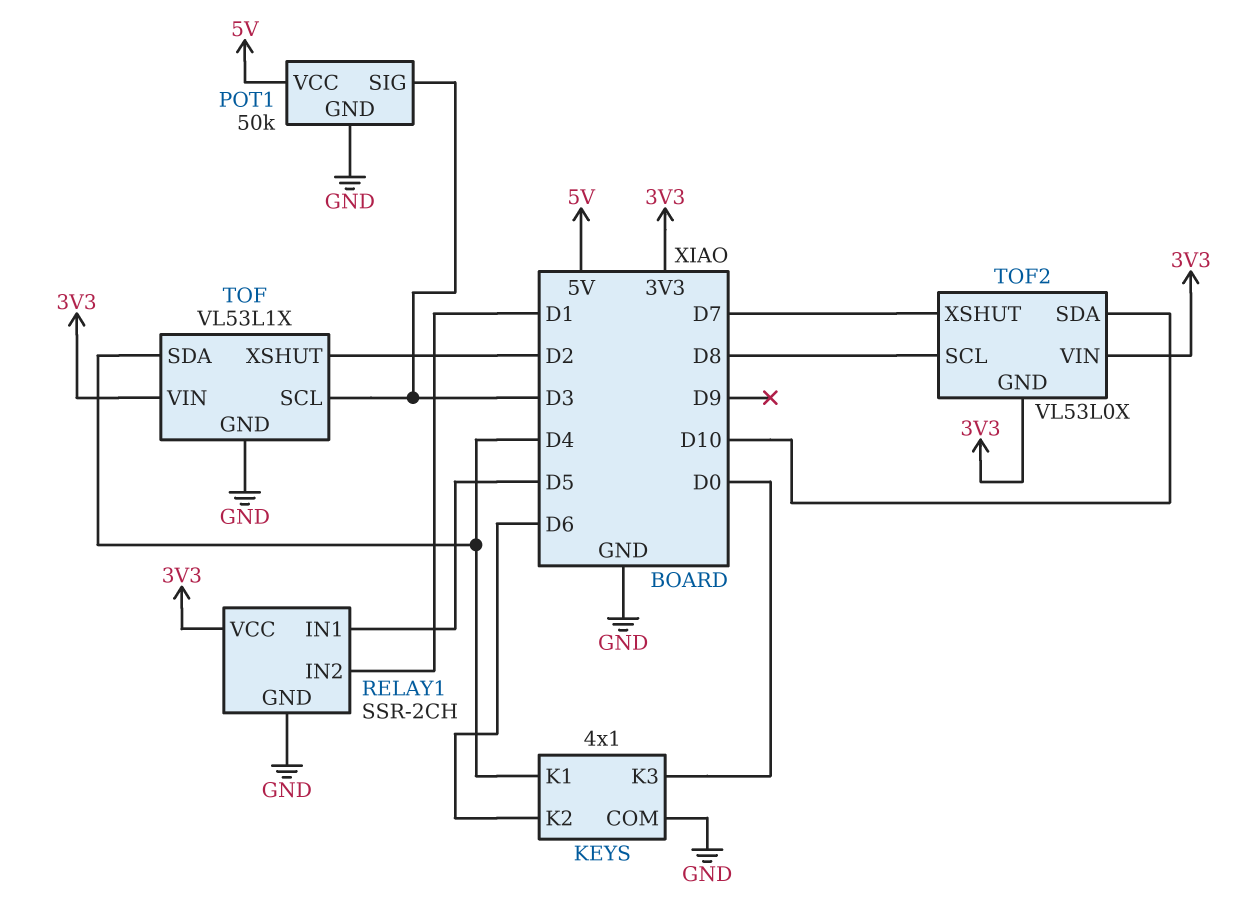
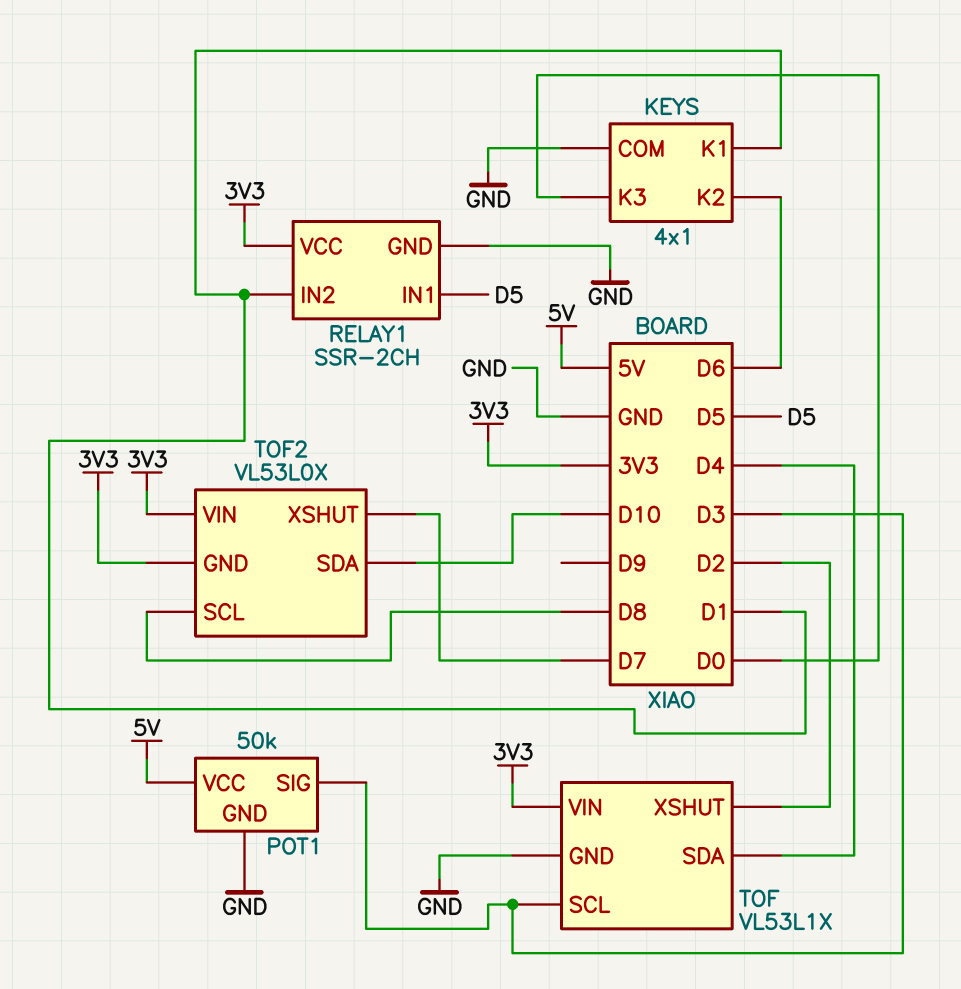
KEYS pin K1: D4 -> D1

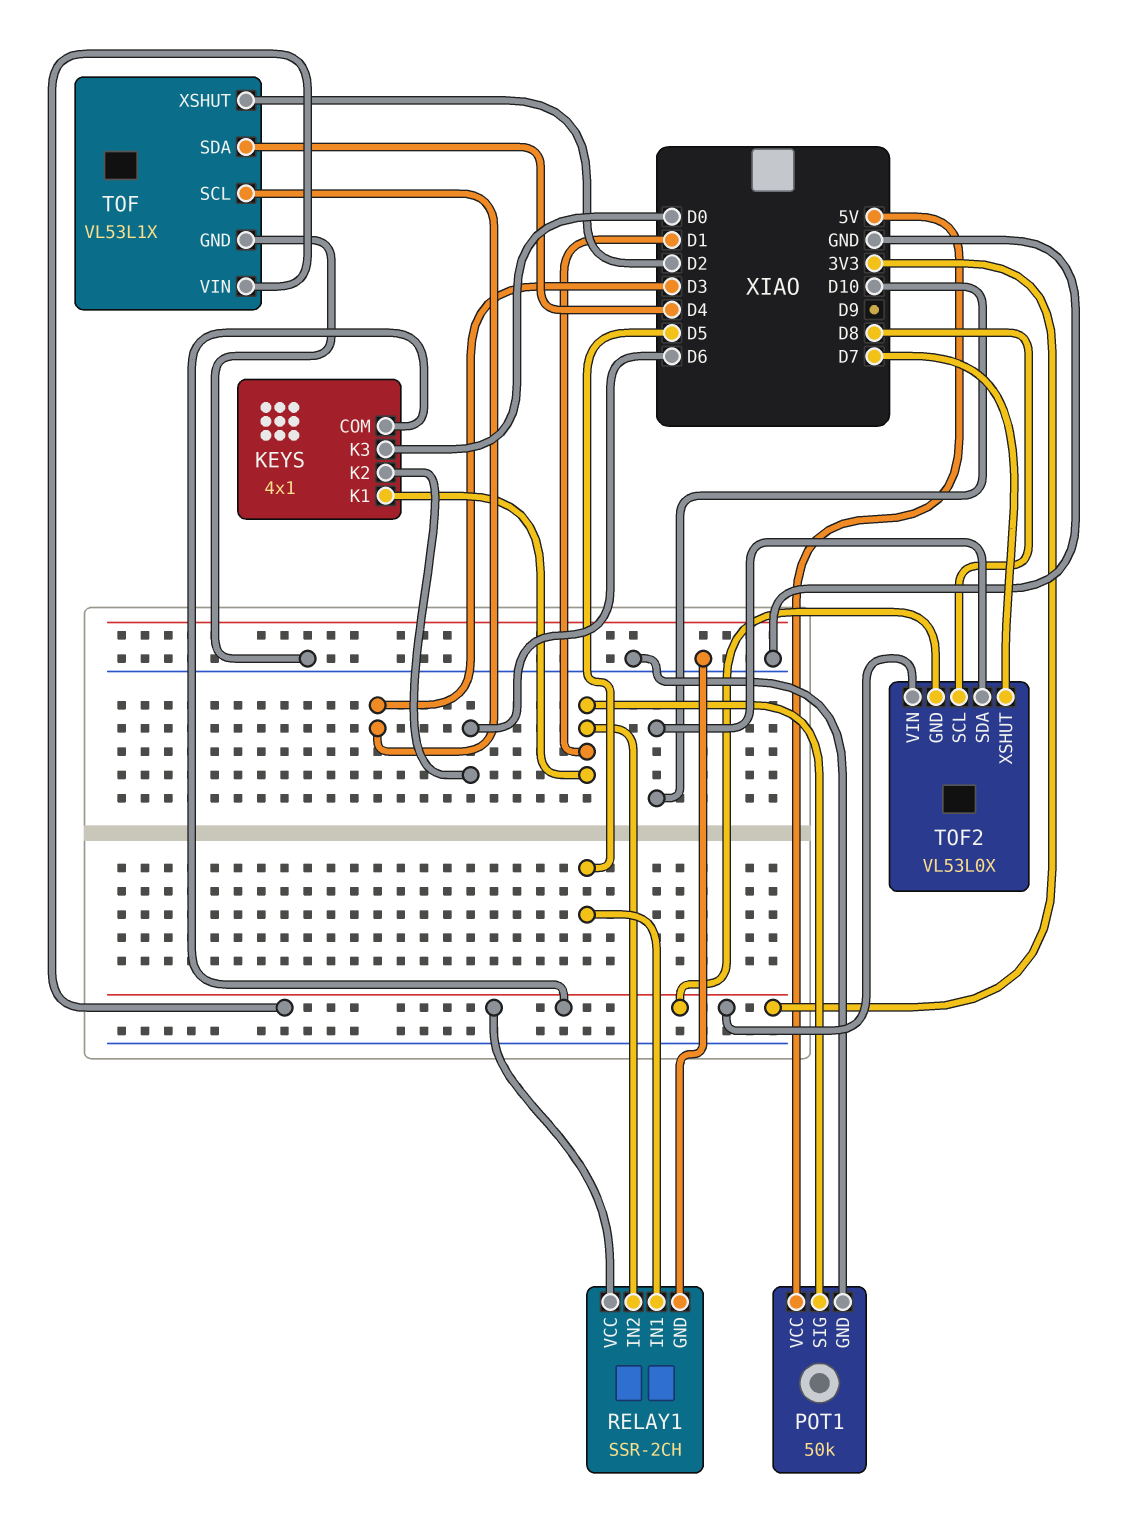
KEYS pin COM: GND -> 3V3
POT1 pin SIG: D3 -> D1

